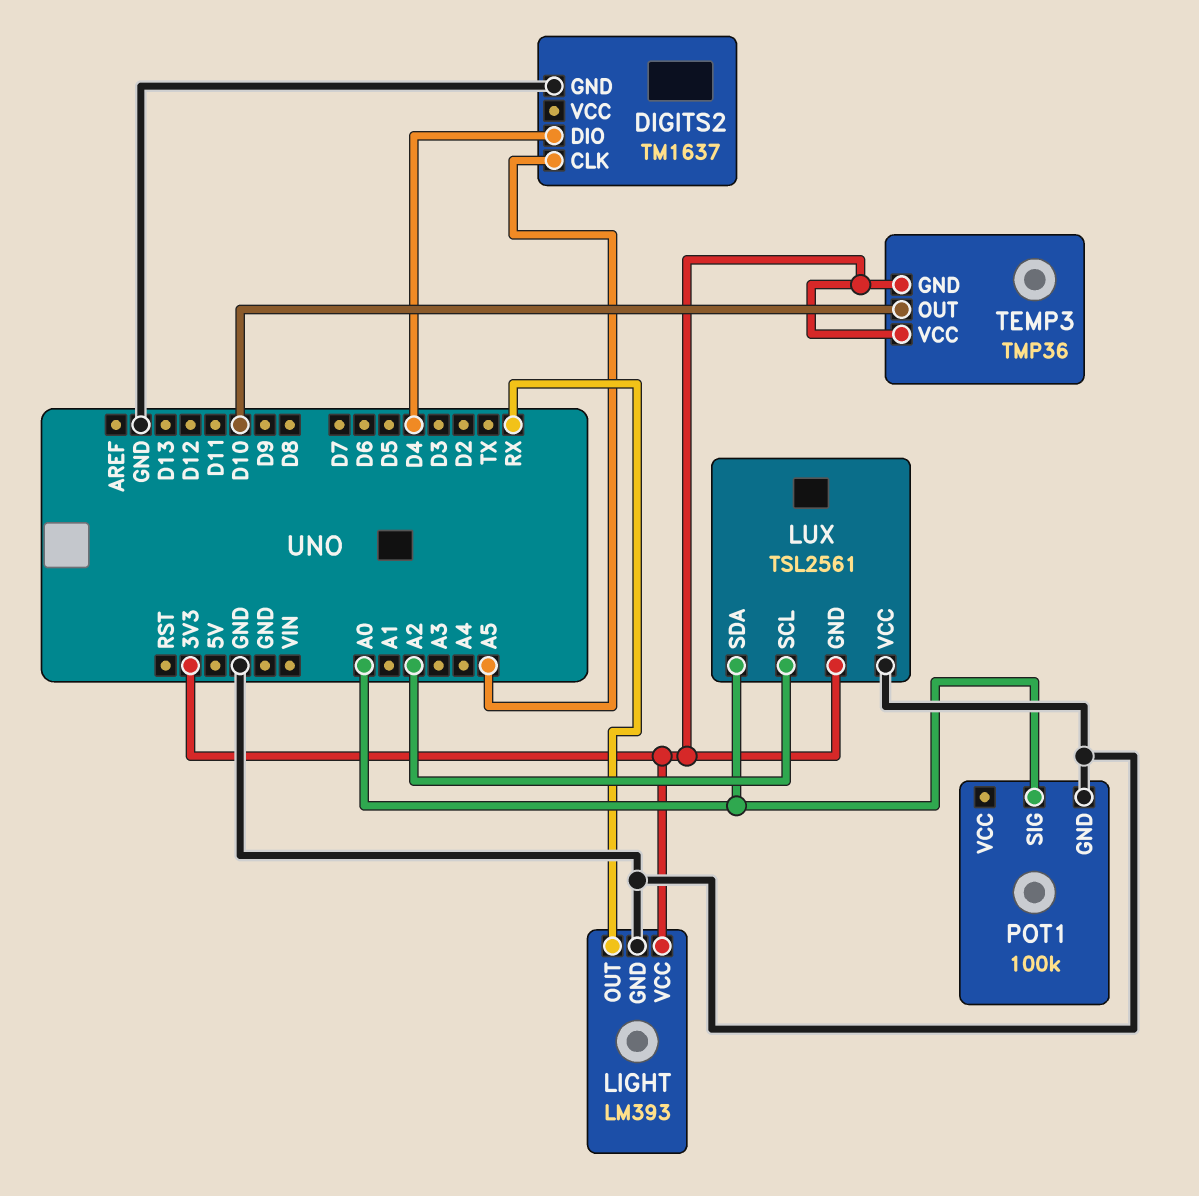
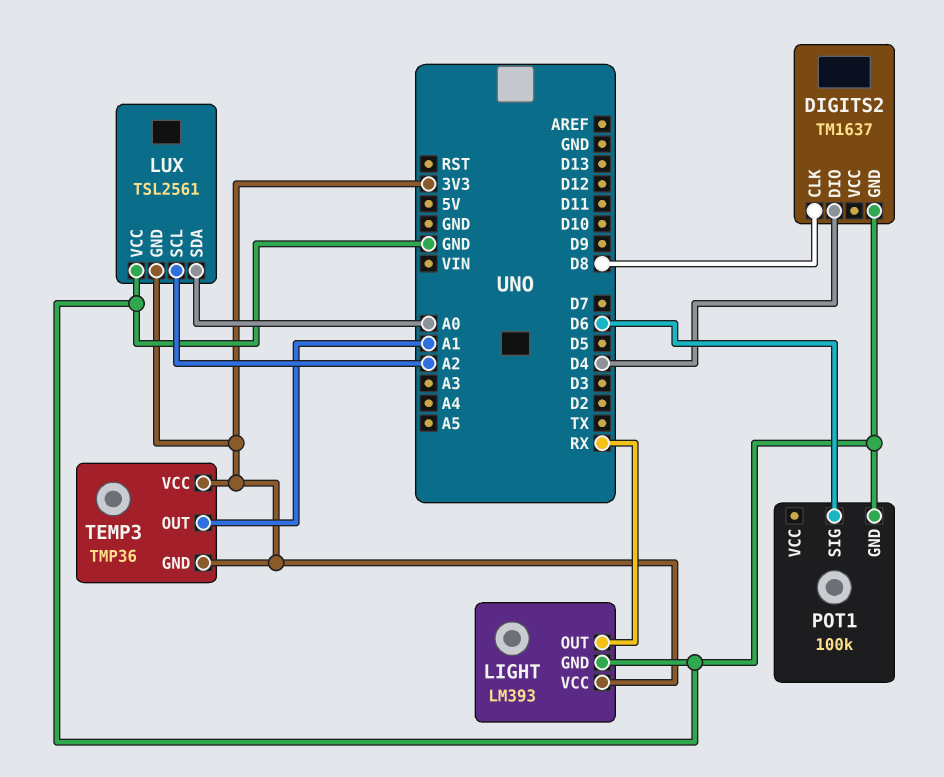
DIGITS2 pin CLK: A5 -> D8
POT1 pin SIG: A0 -> D6
TEMP3 pin OUT: D10 -> A1

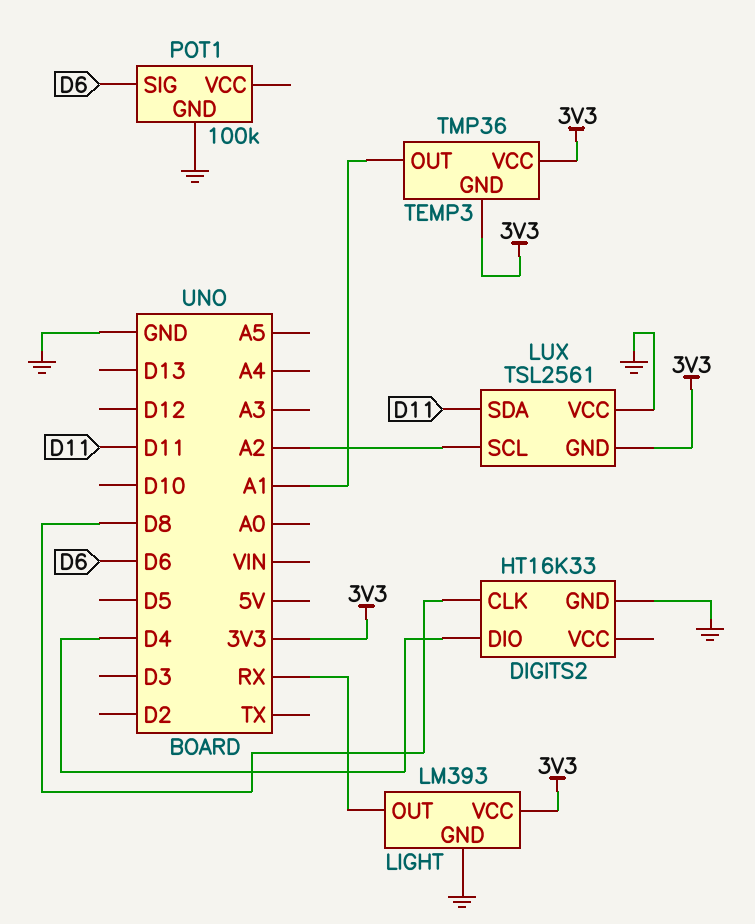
DIGITS2: TM1637 -> HT16K33
LUX pin SDA: A0 -> D11

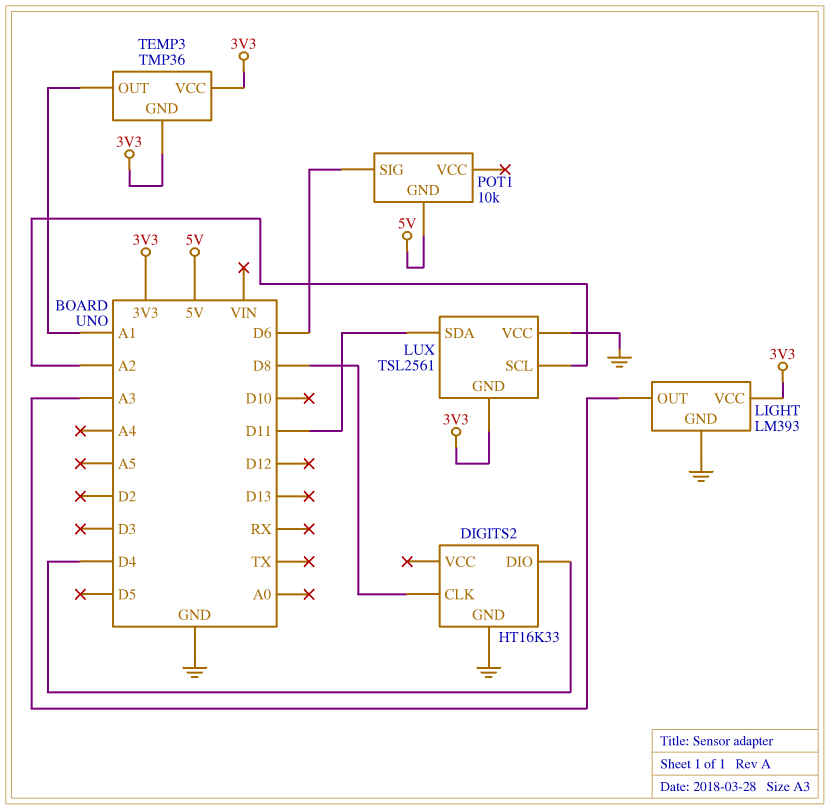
LIGHT pin OUT: RX -> A3
POT1: 100k -> 10k
POT1 pin GND: GND -> 5V

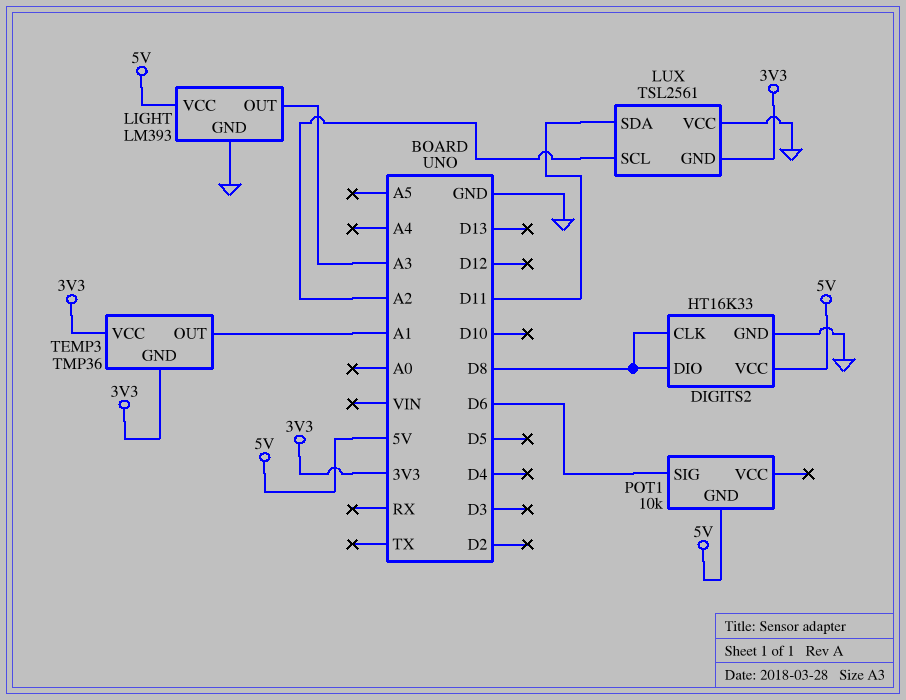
DIGITS2 pin DIO: D4 -> D8
DIGITS2 pin VCC: none -> 5V
LIGHT pin VCC: 3V3 -> 5V

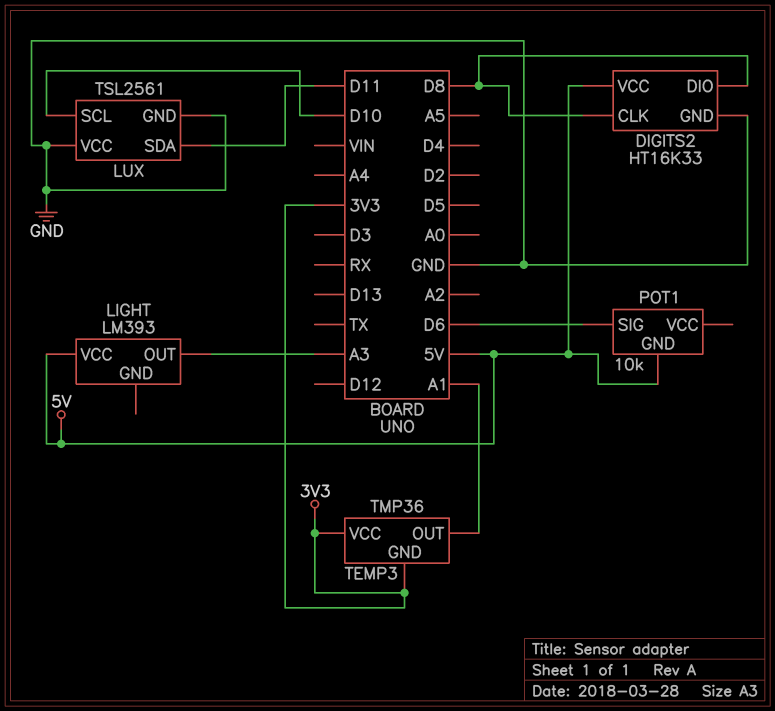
LIGHT pin GND: GND -> none
LUX pin GND: 3V3 -> GND
LUX pin SCL: A2 -> D10

